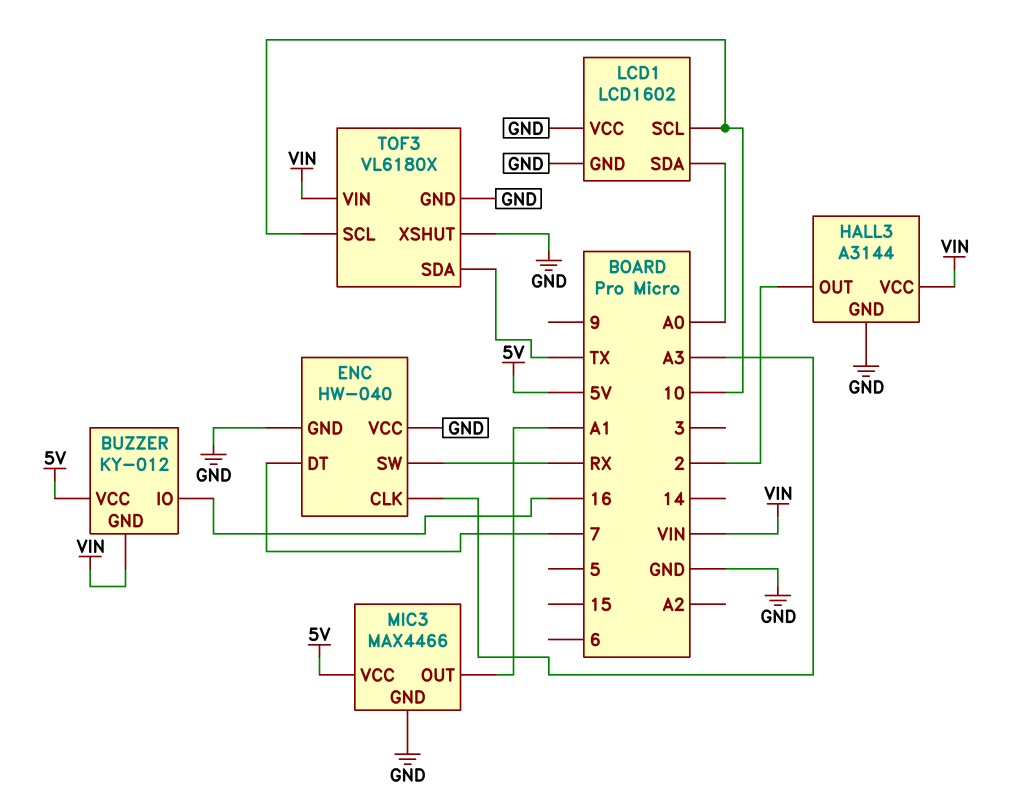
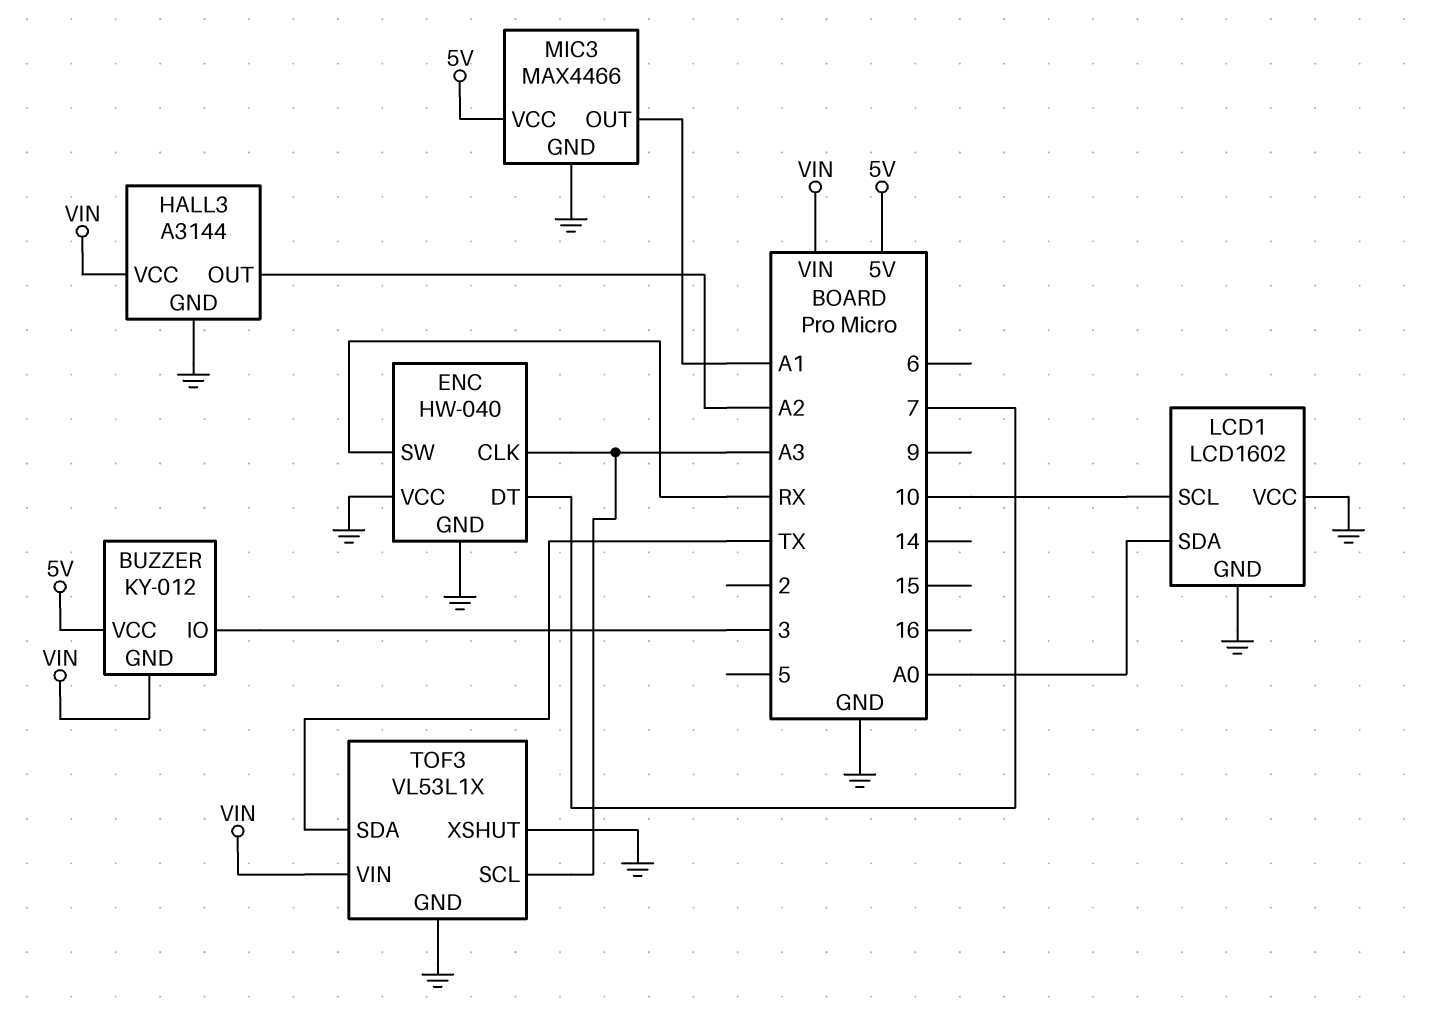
BUZZER pin IO: 16 -> 3
HALL3 pin OUT: 2 -> A2
TOF3: VL6180X -> VL53L1X
TOF3 pin SCL: 10 -> A3

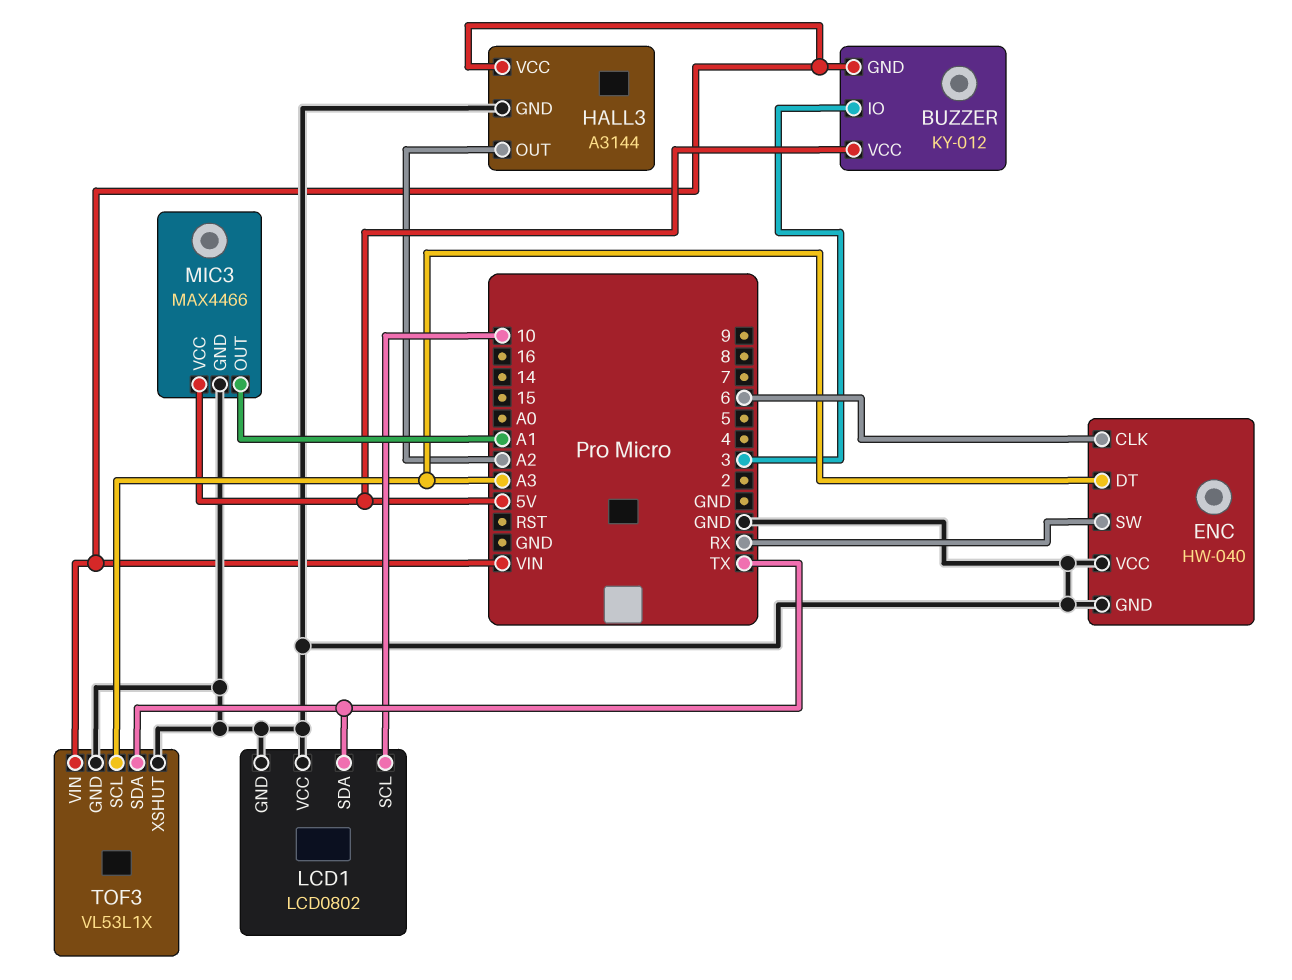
ENC pin CLK: A3 -> 6
ENC pin DT: 7 -> A3
LCD1: LCD1602 -> LCD0802
LCD1 pin SDA: A0 -> TX

